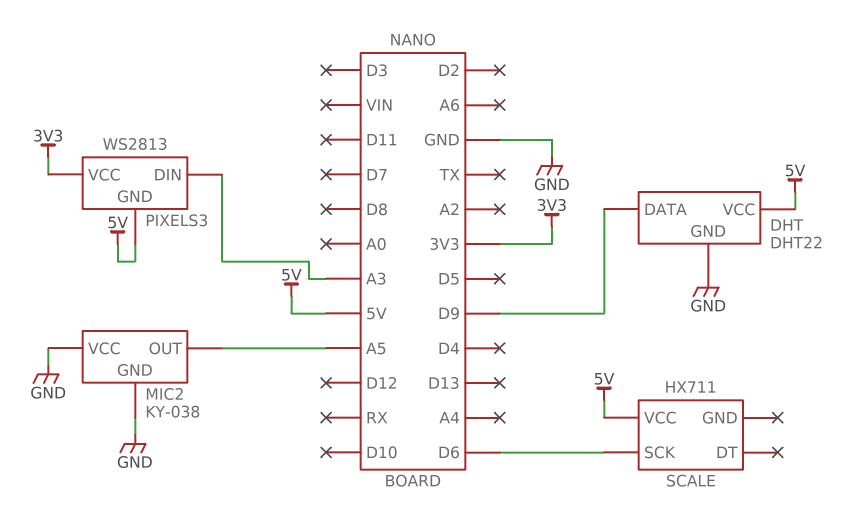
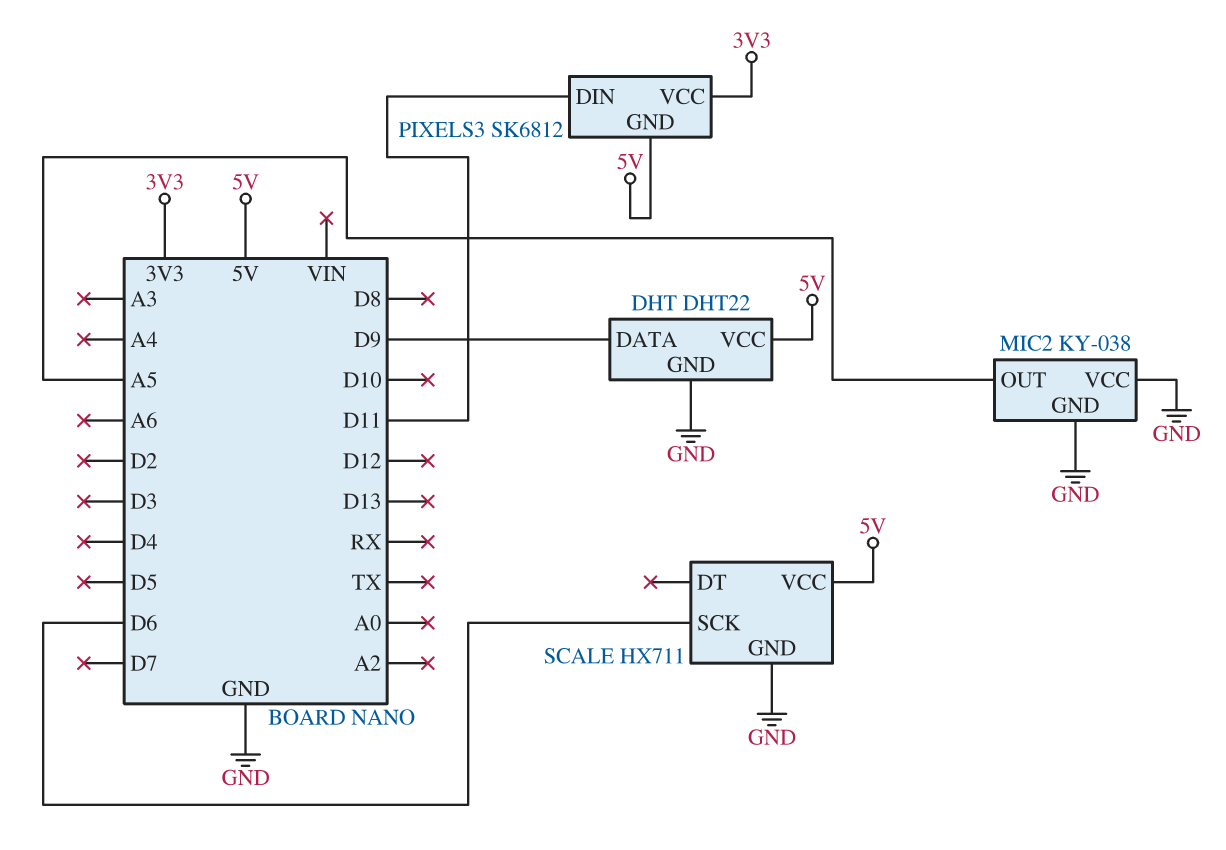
PIXELS3: WS2813 -> SK6812
PIXELS3 pin DIN: A3 -> D11
SCALE pin GND: none -> GND

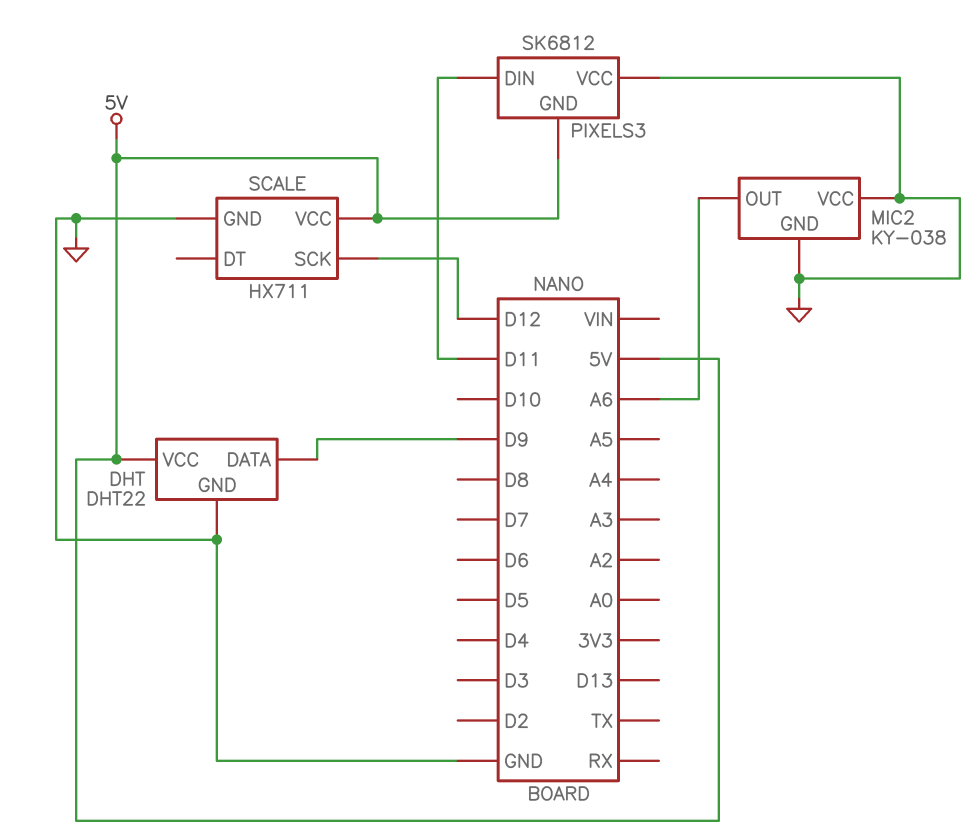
MIC2 pin OUT: A5 -> A6
PIXELS3 pin VCC: 3V3 -> GND
SCALE pin SCK: D6 -> D12

